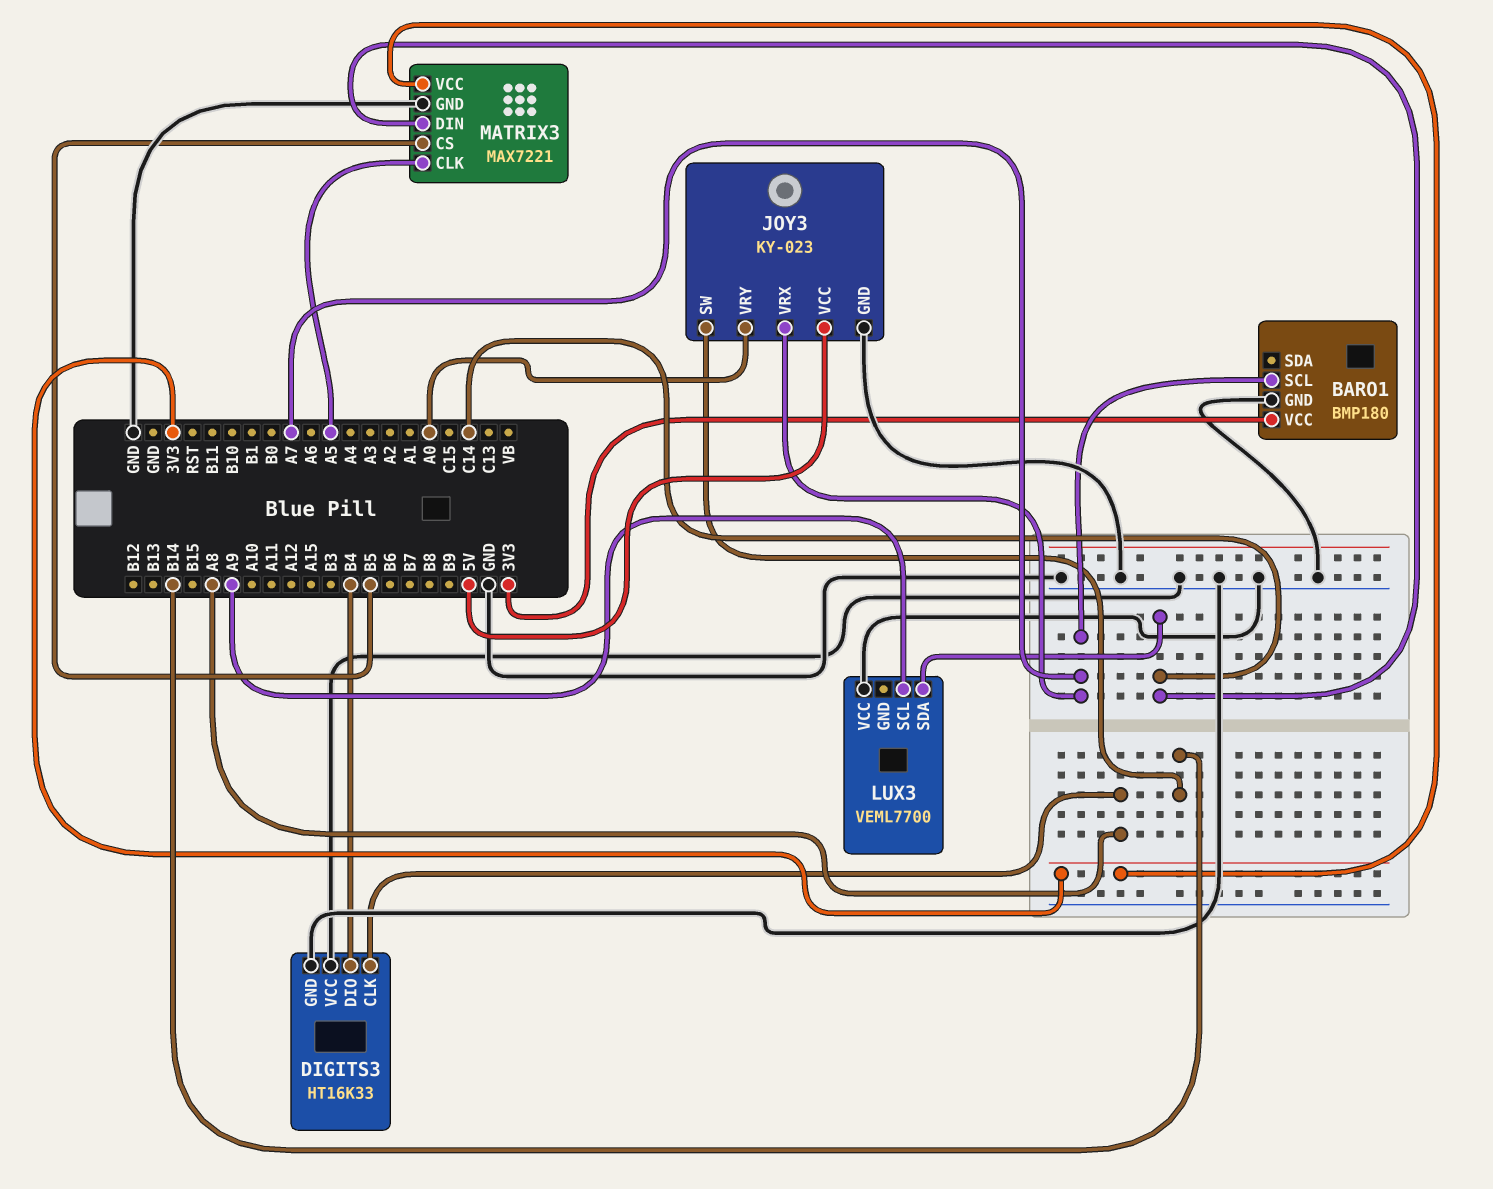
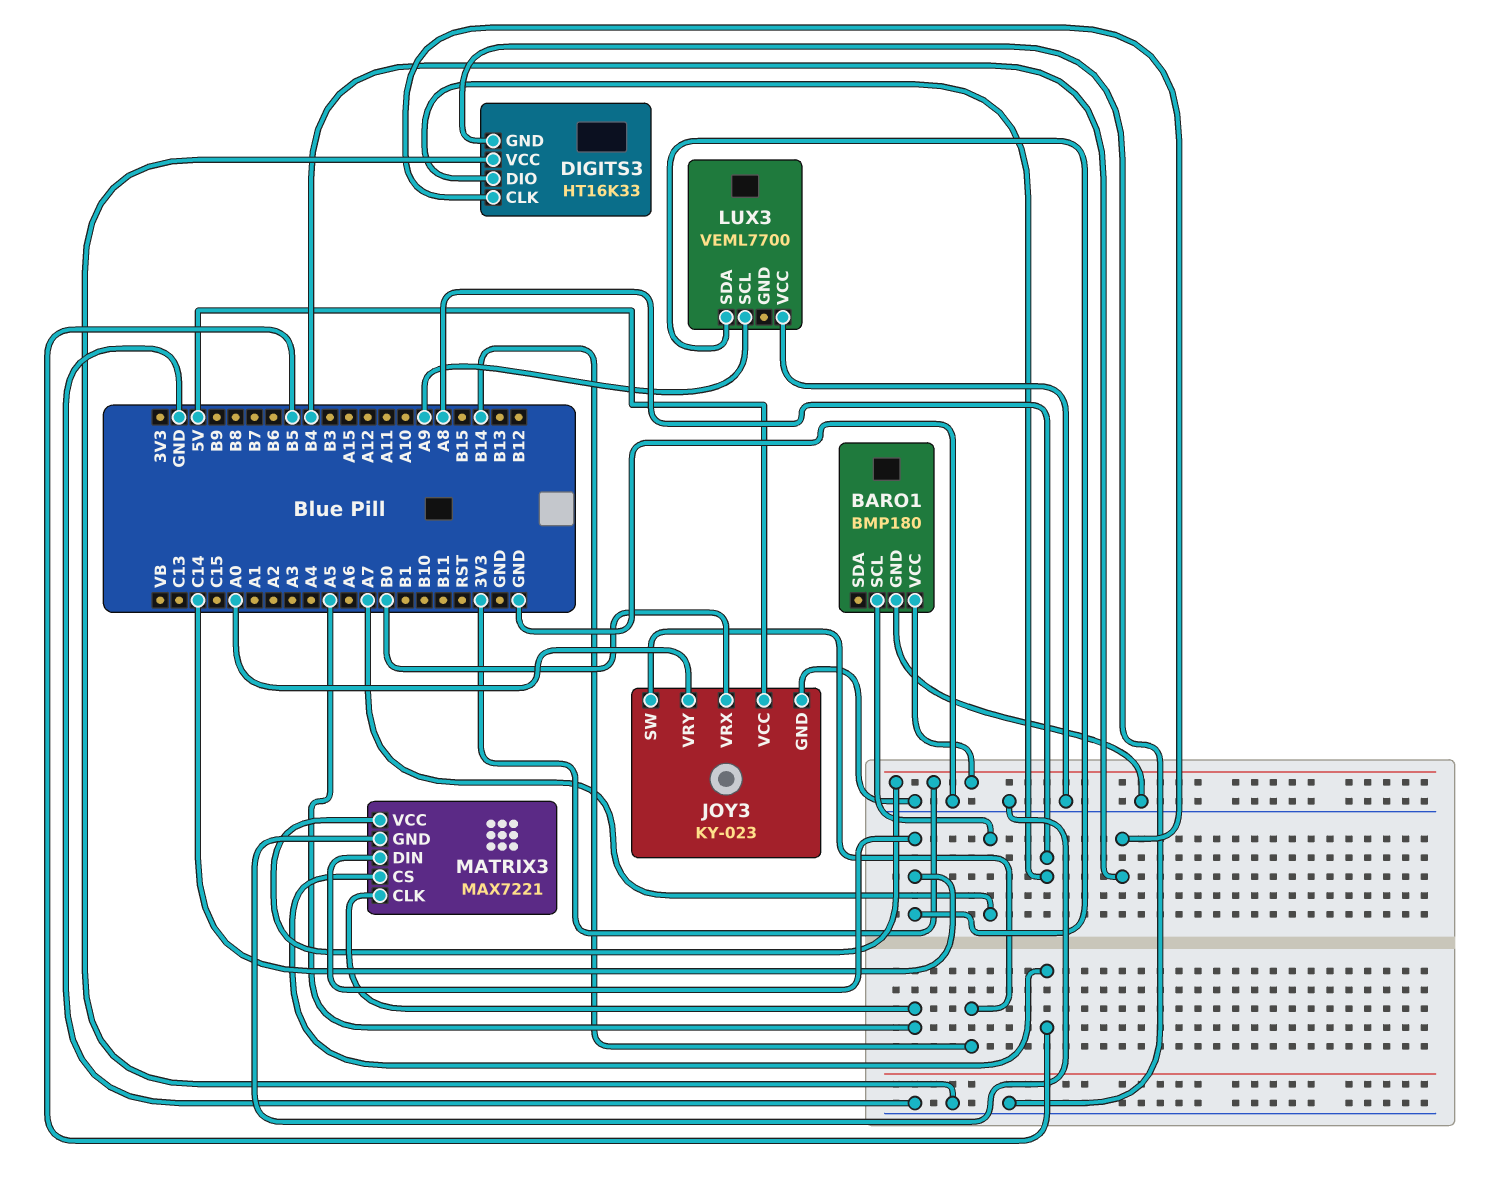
DIGITS3 pin CLK: A8 -> B4
DIGITS3 pin DIO: B4 -> A8
JOY3 pin VRX: A7 -> B0

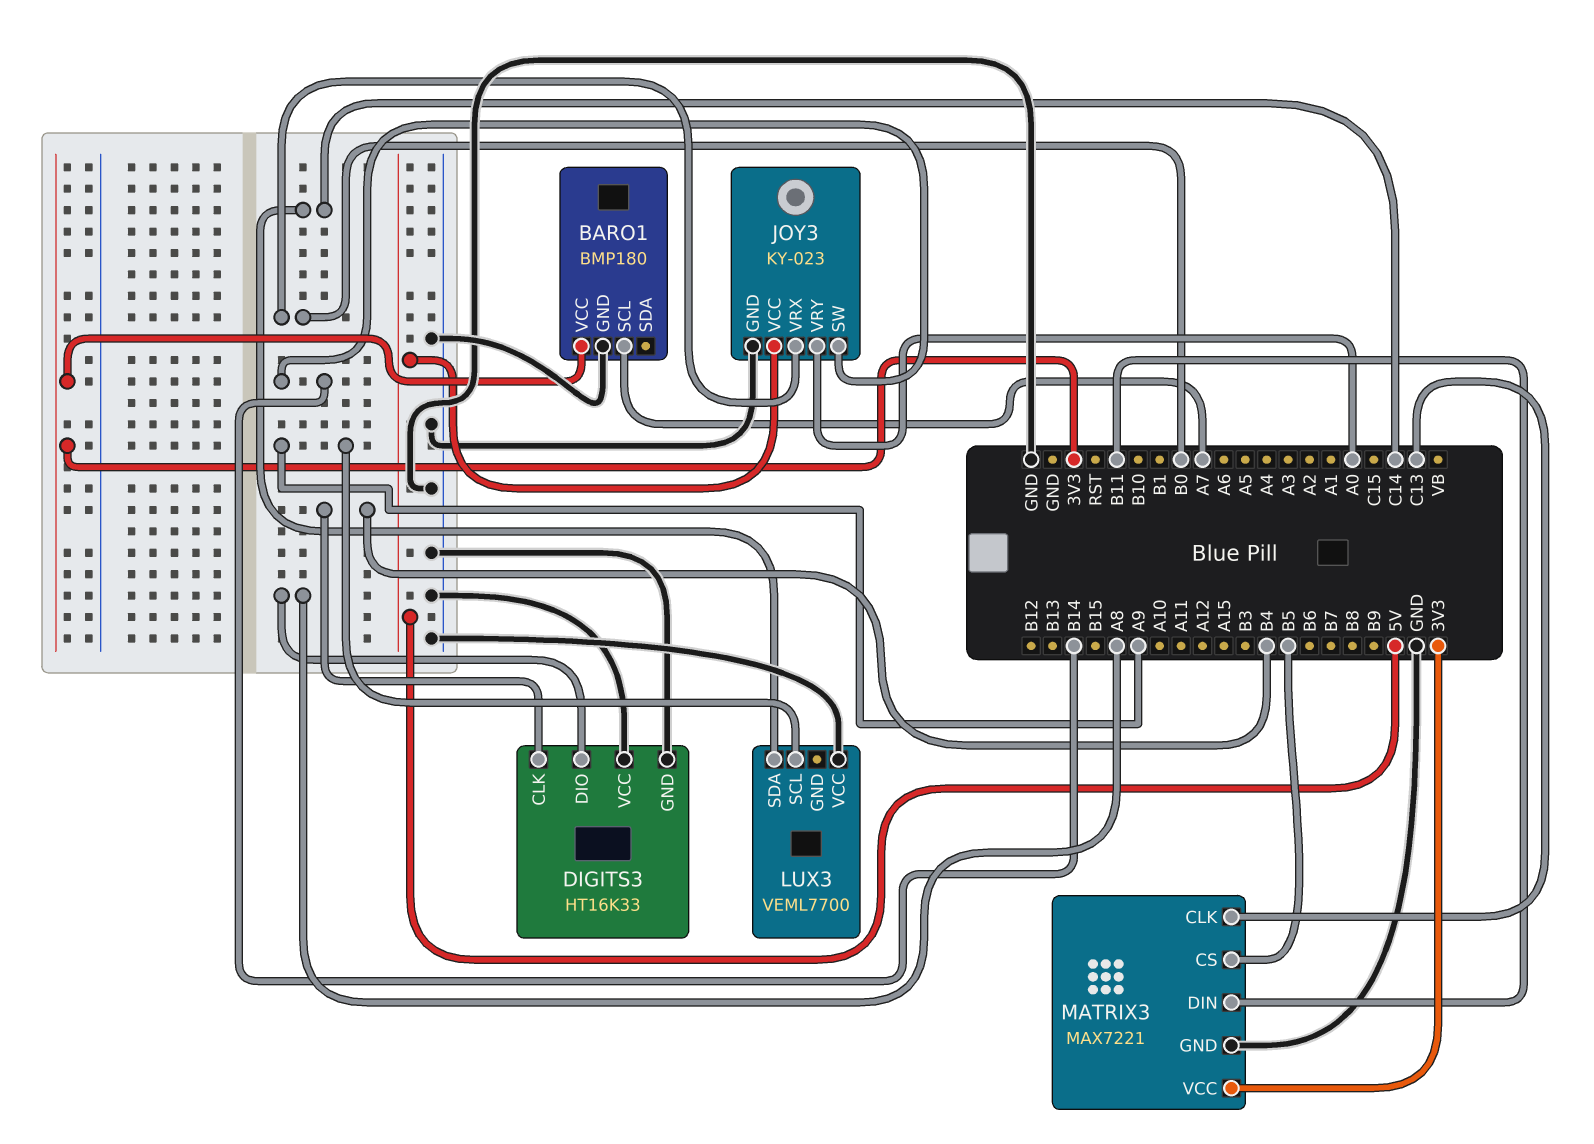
MATRIX3 pin CLK: A5 -> C13
MATRIX3 pin DIN: C14 -> B11

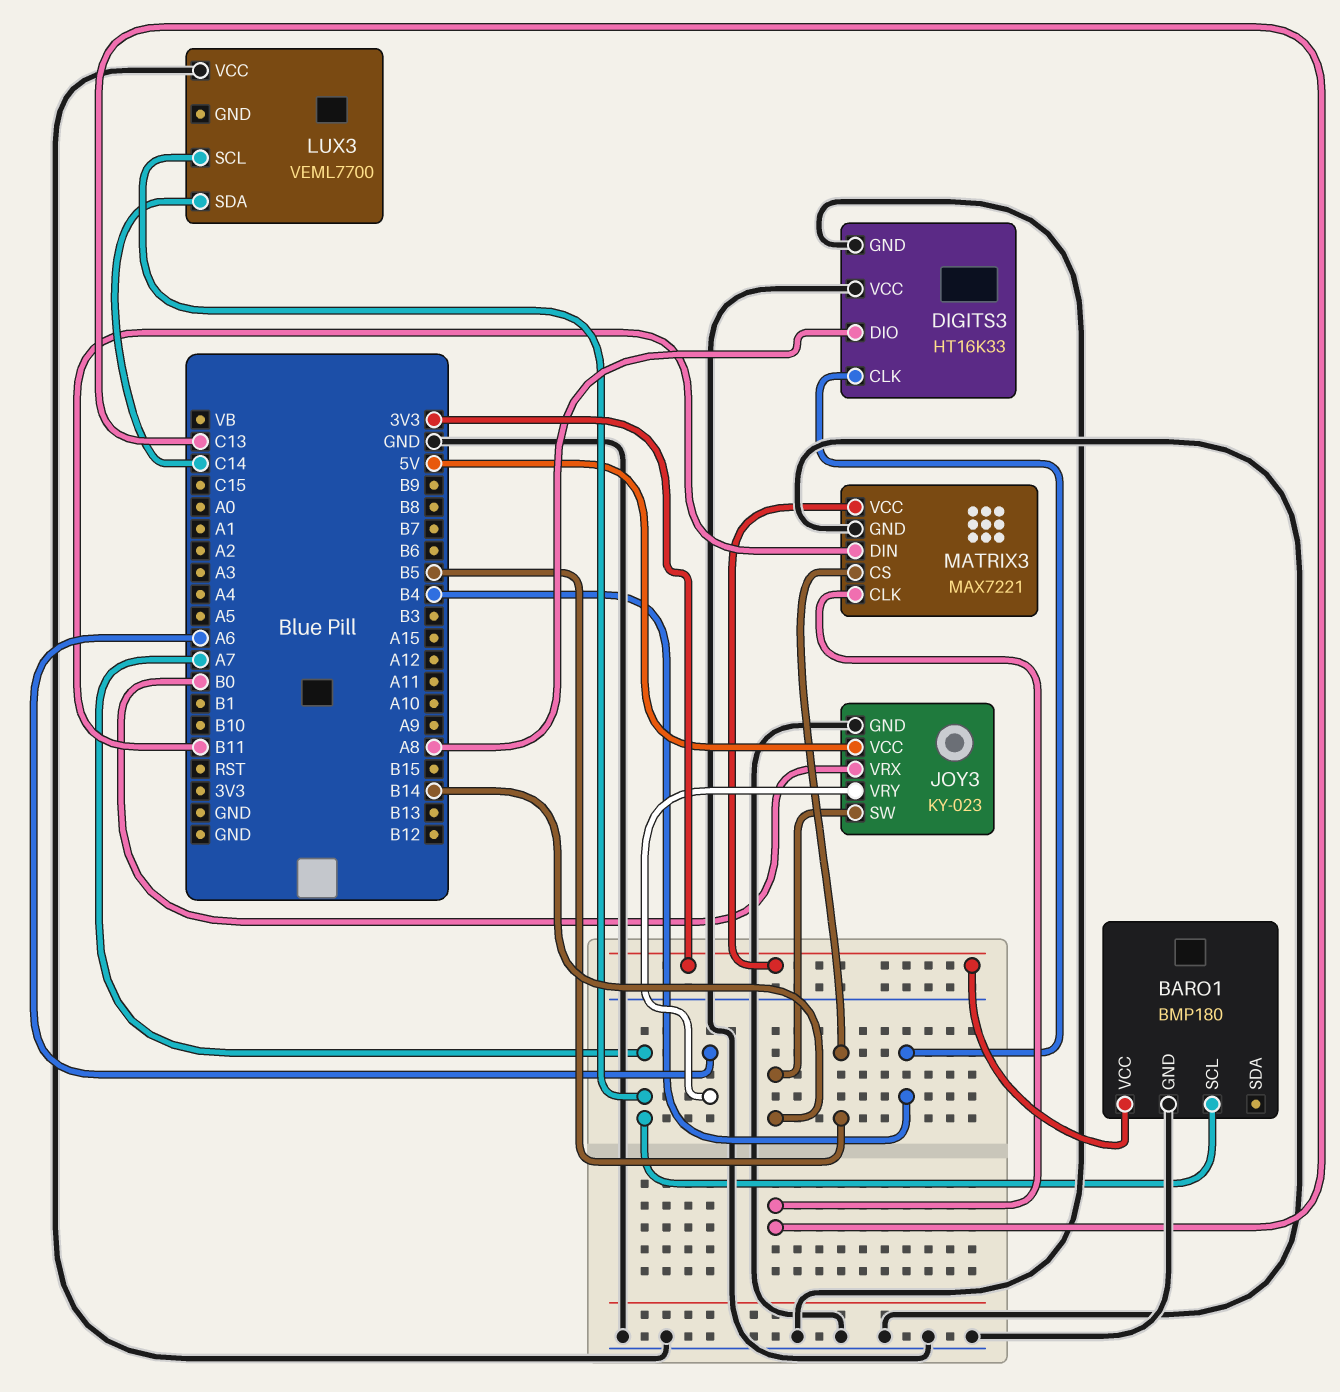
JOY3 pin VRY: A0 -> A6
LUX3 pin SCL: A9 -> A7

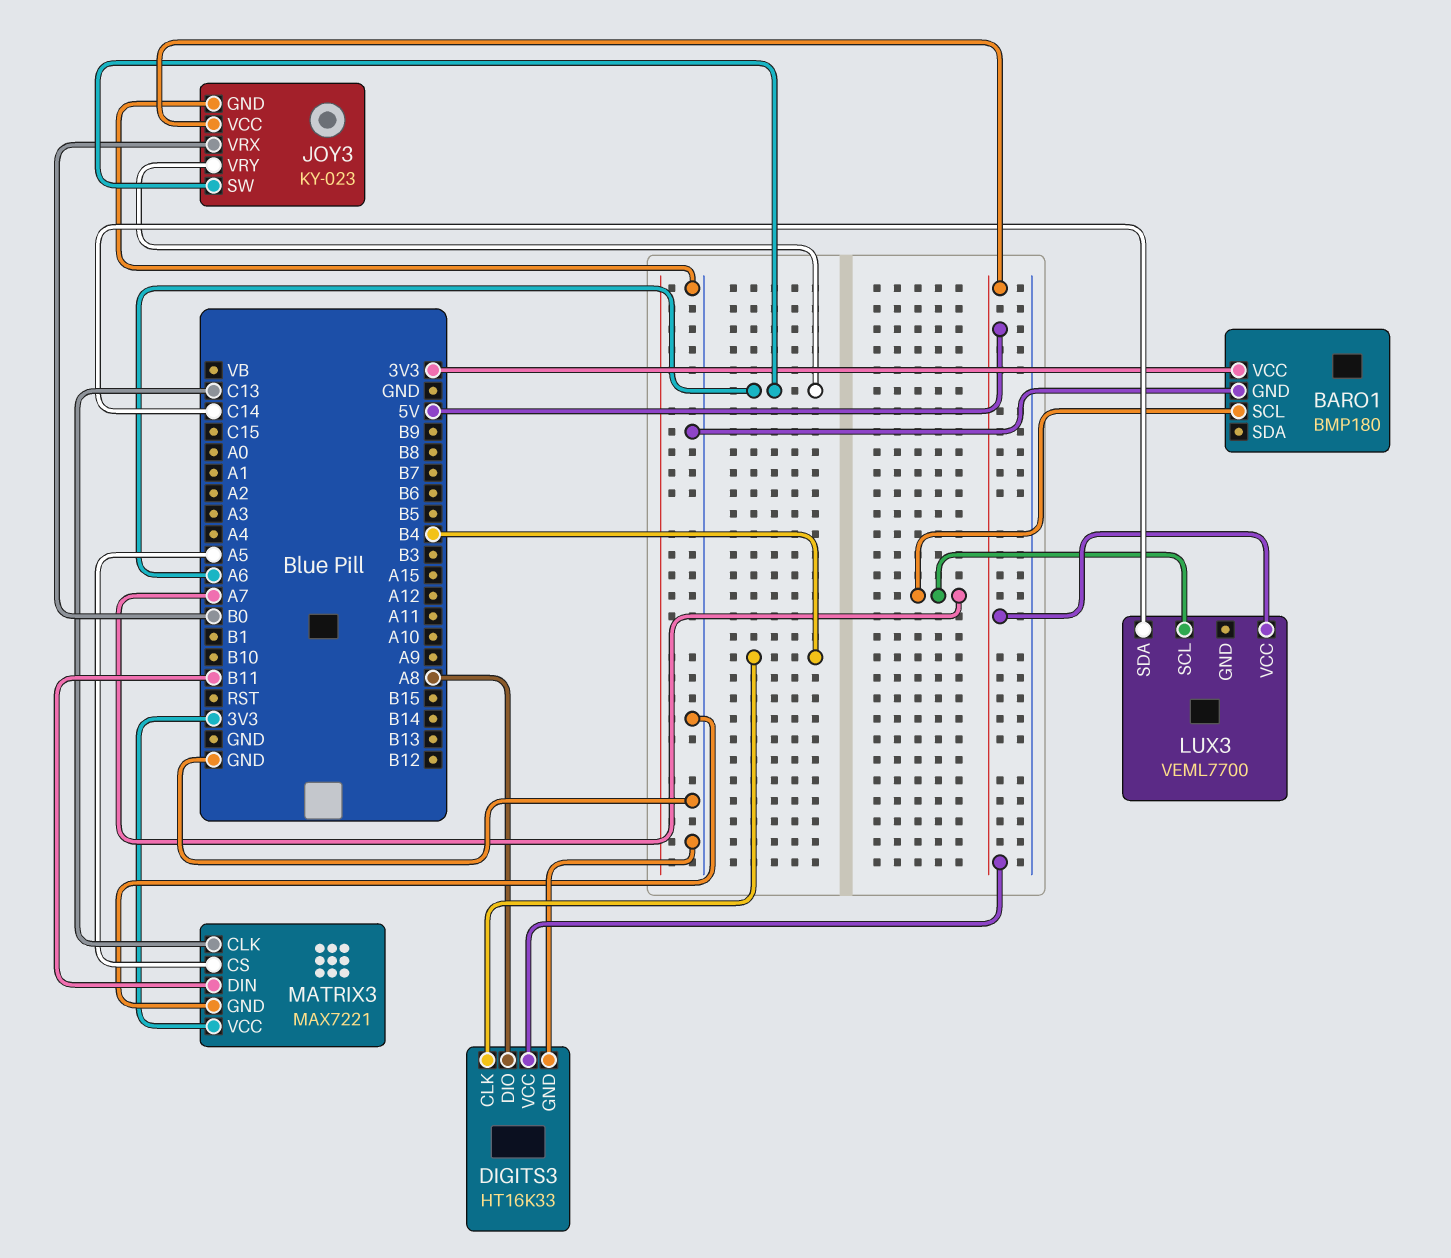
DIGITS3 pin VCC: GND -> 5V
JOY3 pin SW: B14 -> A6
LUX3 pin VCC: GND -> 5V
MATRIX3 pin CS: B5 -> A5

